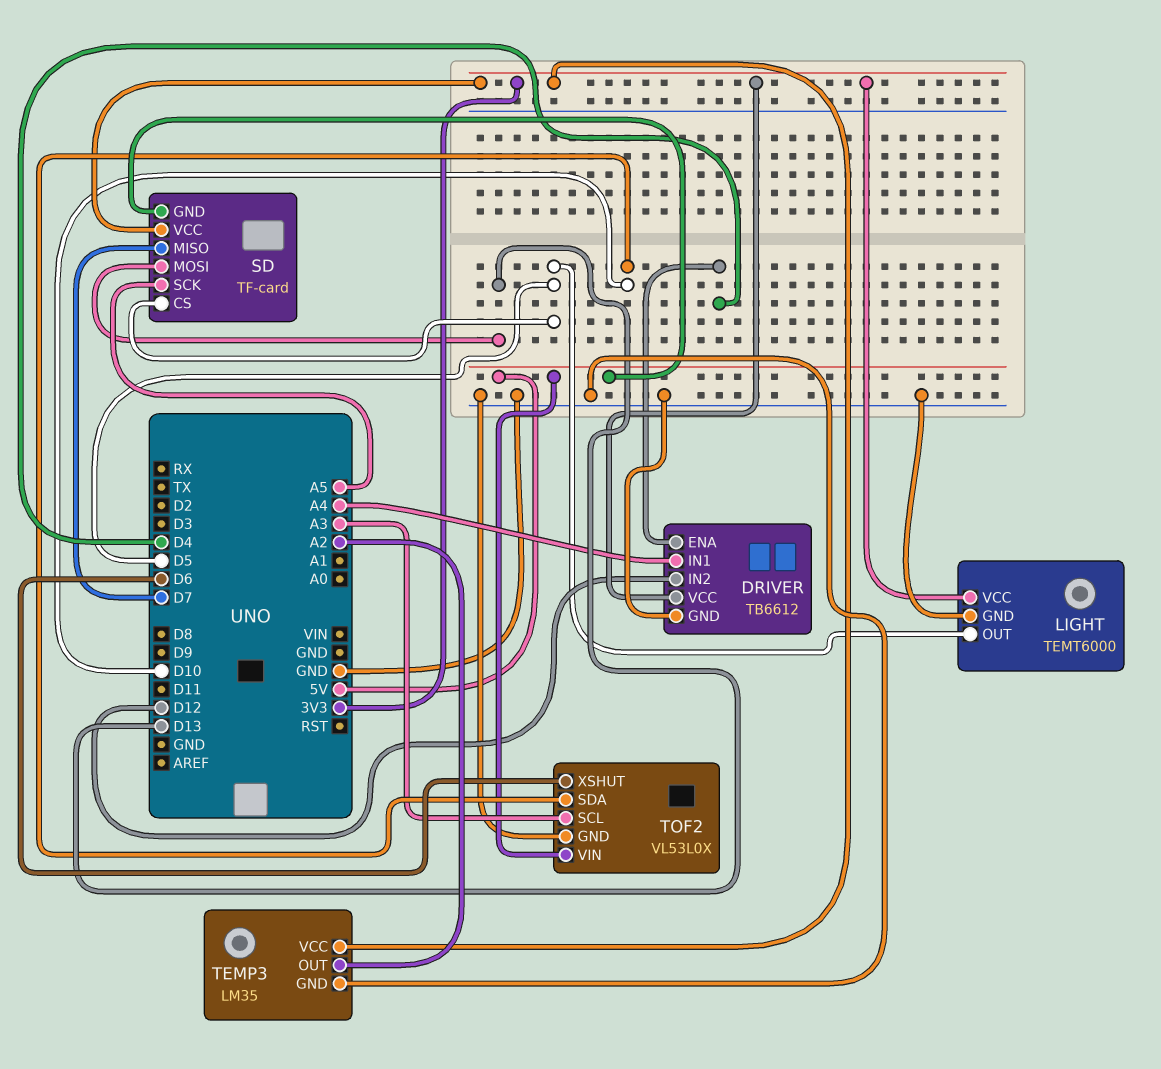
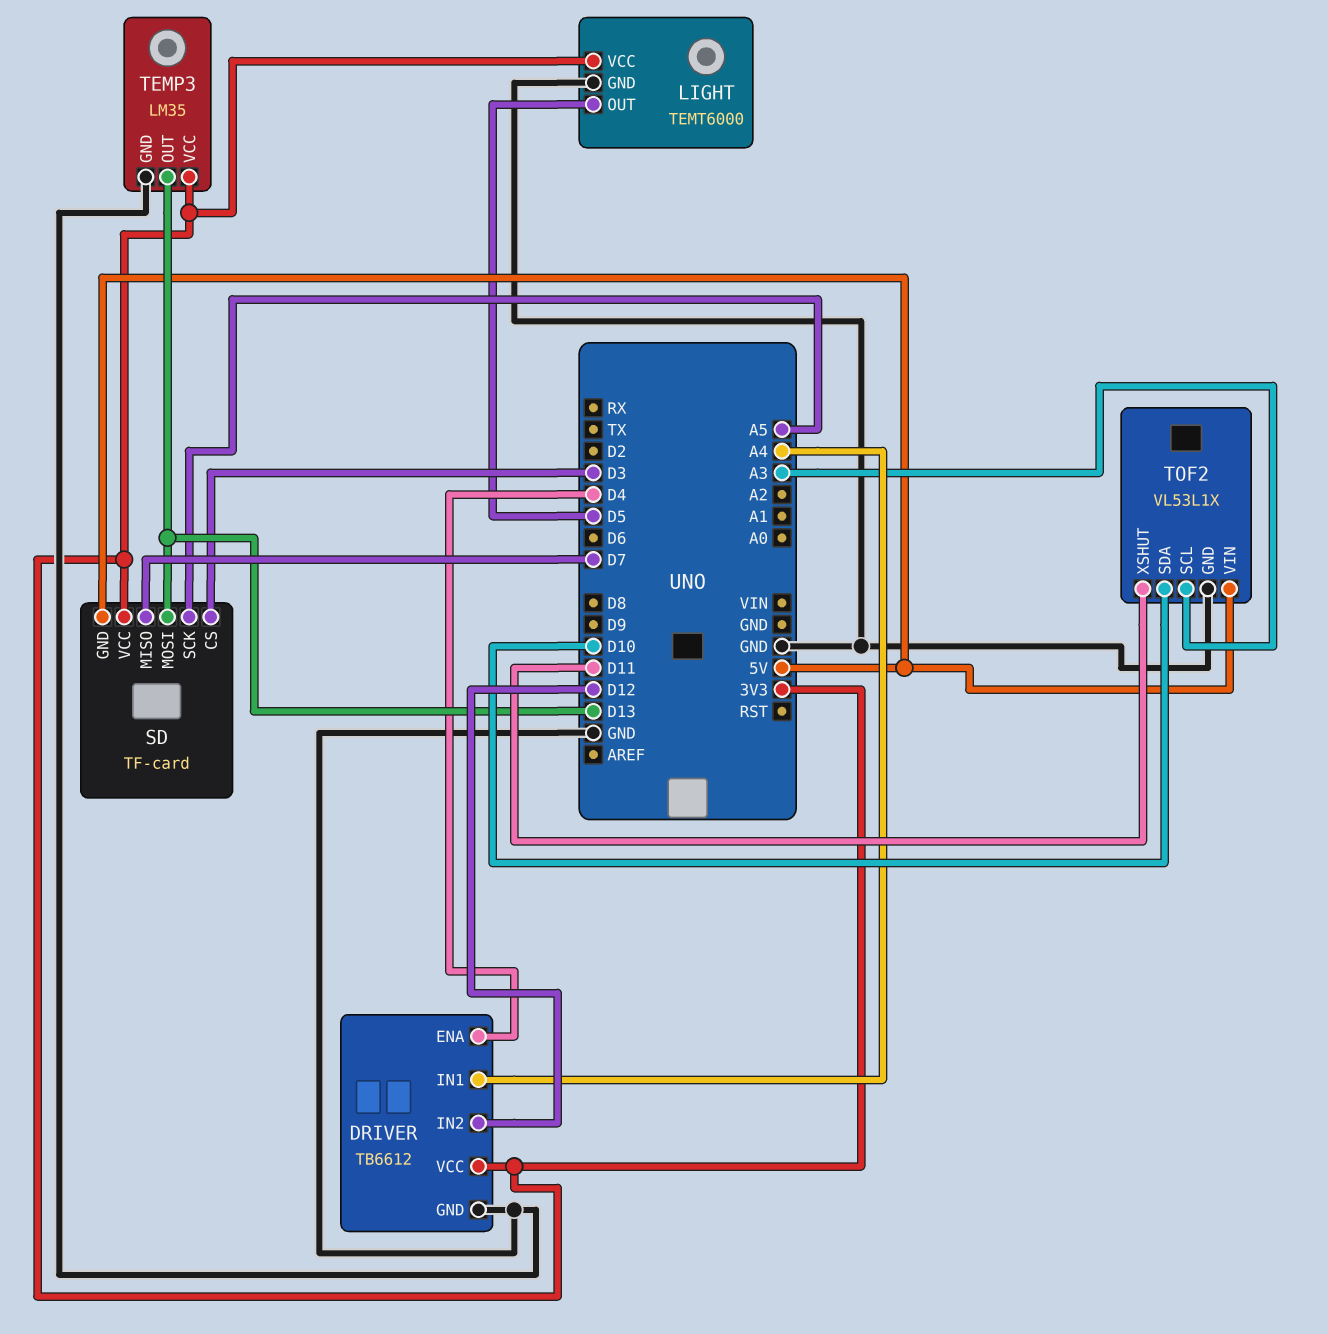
SD pin CS: D5 -> D3
TEMP3 pin OUT: A2 -> D13
TOF2: VL53L0X -> VL53L1X
TOF2 pin XSHUT: D6 -> D11

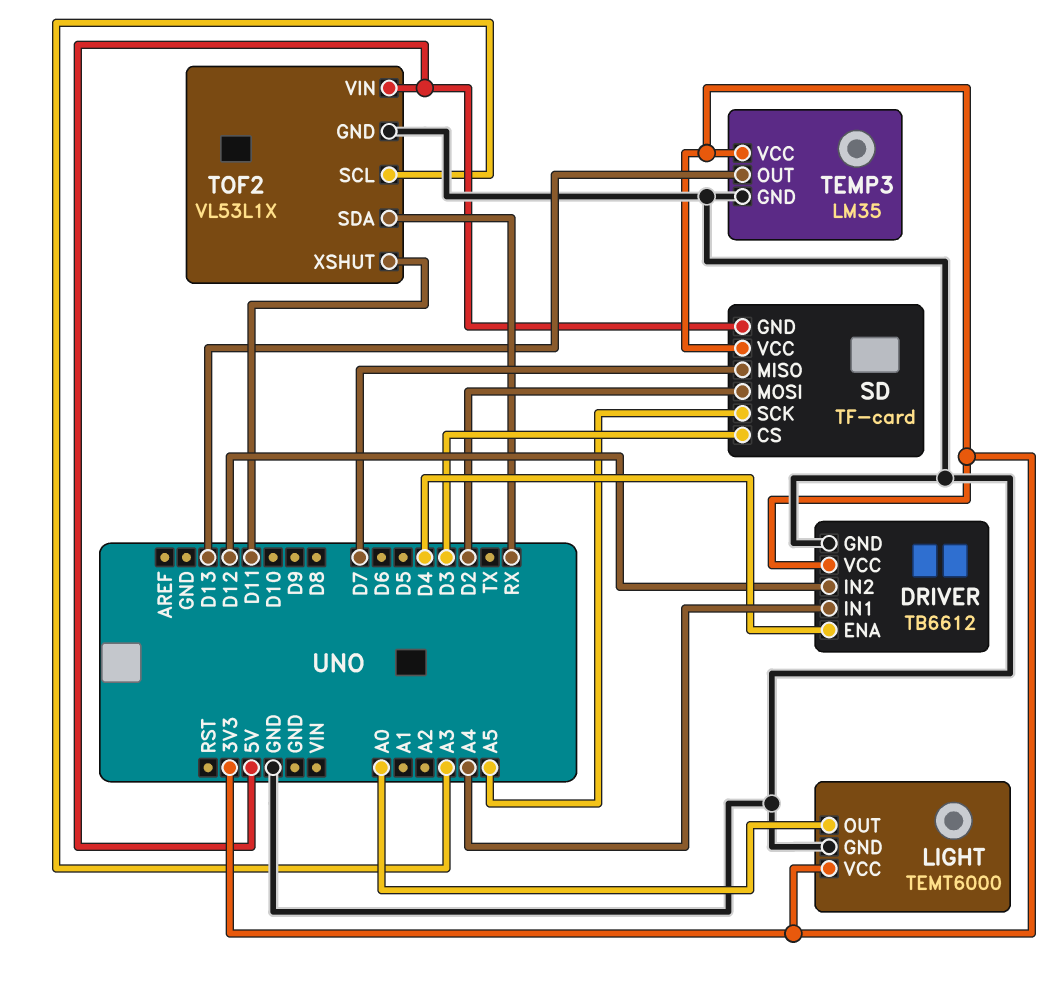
LIGHT pin OUT: D5 -> A0
SD pin MOSI: D13 -> D2
TOF2 pin SDA: D10 -> RX

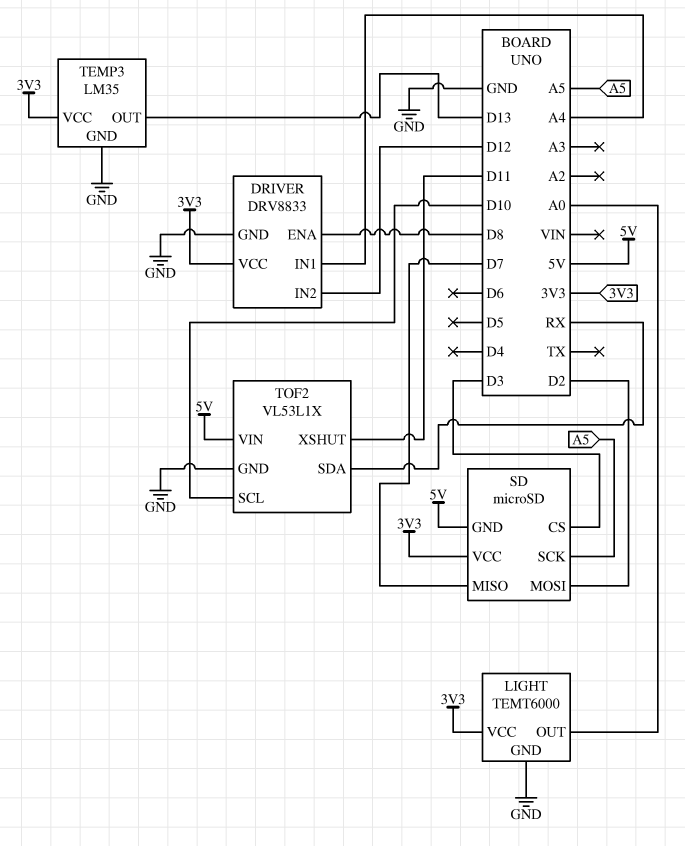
DRIVER: TB6612 -> DRV8833
DRIVER pin ENA: D4 -> D8
SD: TF-card -> microSD
TOF2 pin SCL: A3 -> D10

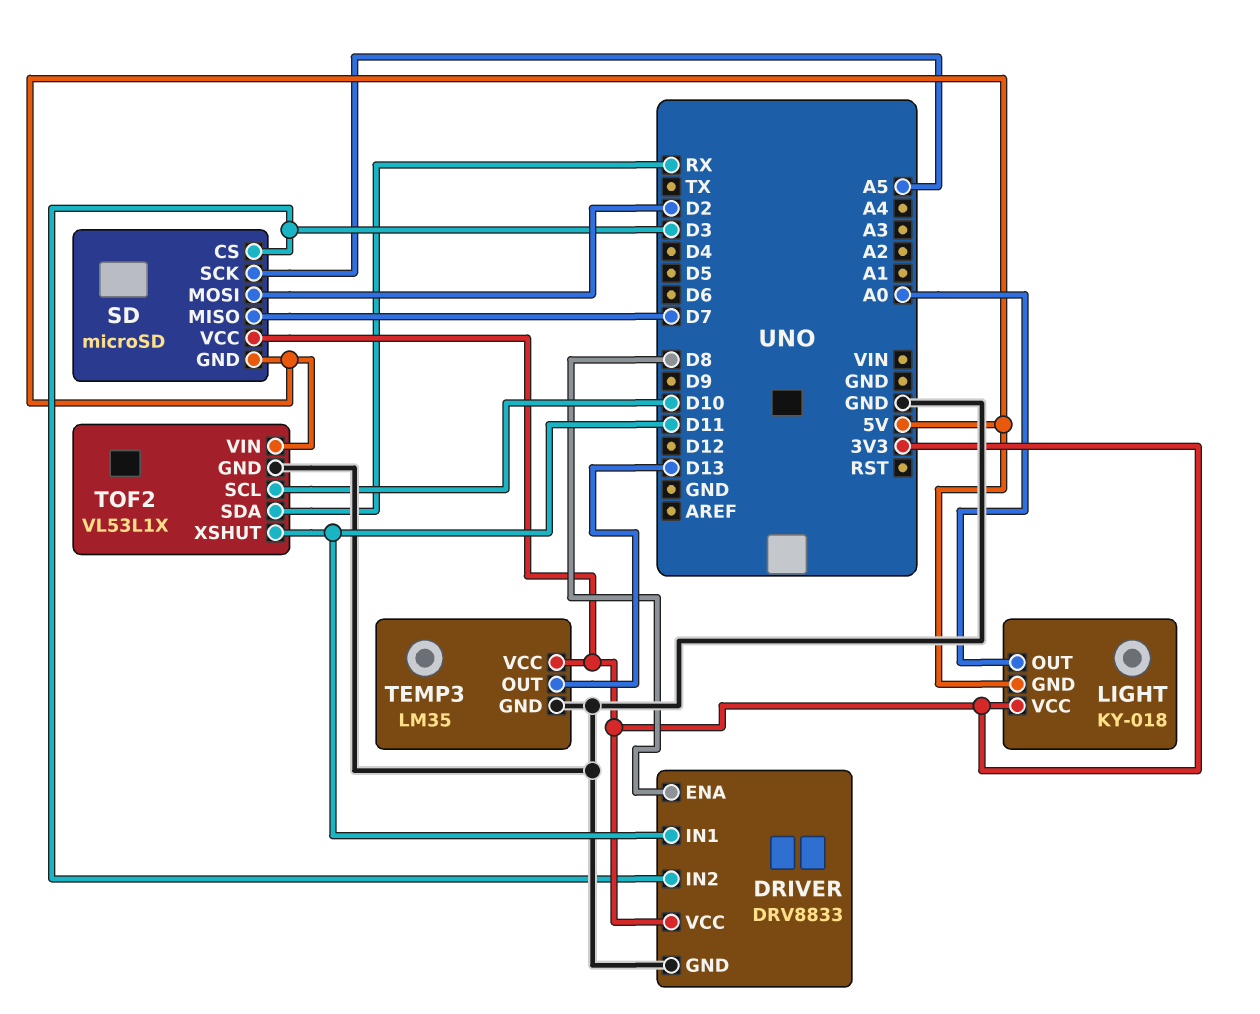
DRIVER pin IN1: A4 -> D11
DRIVER pin IN2: D12 -> D3
LIGHT: TEMT6000 -> KY-018
LIGHT pin GND: GND -> 5V

